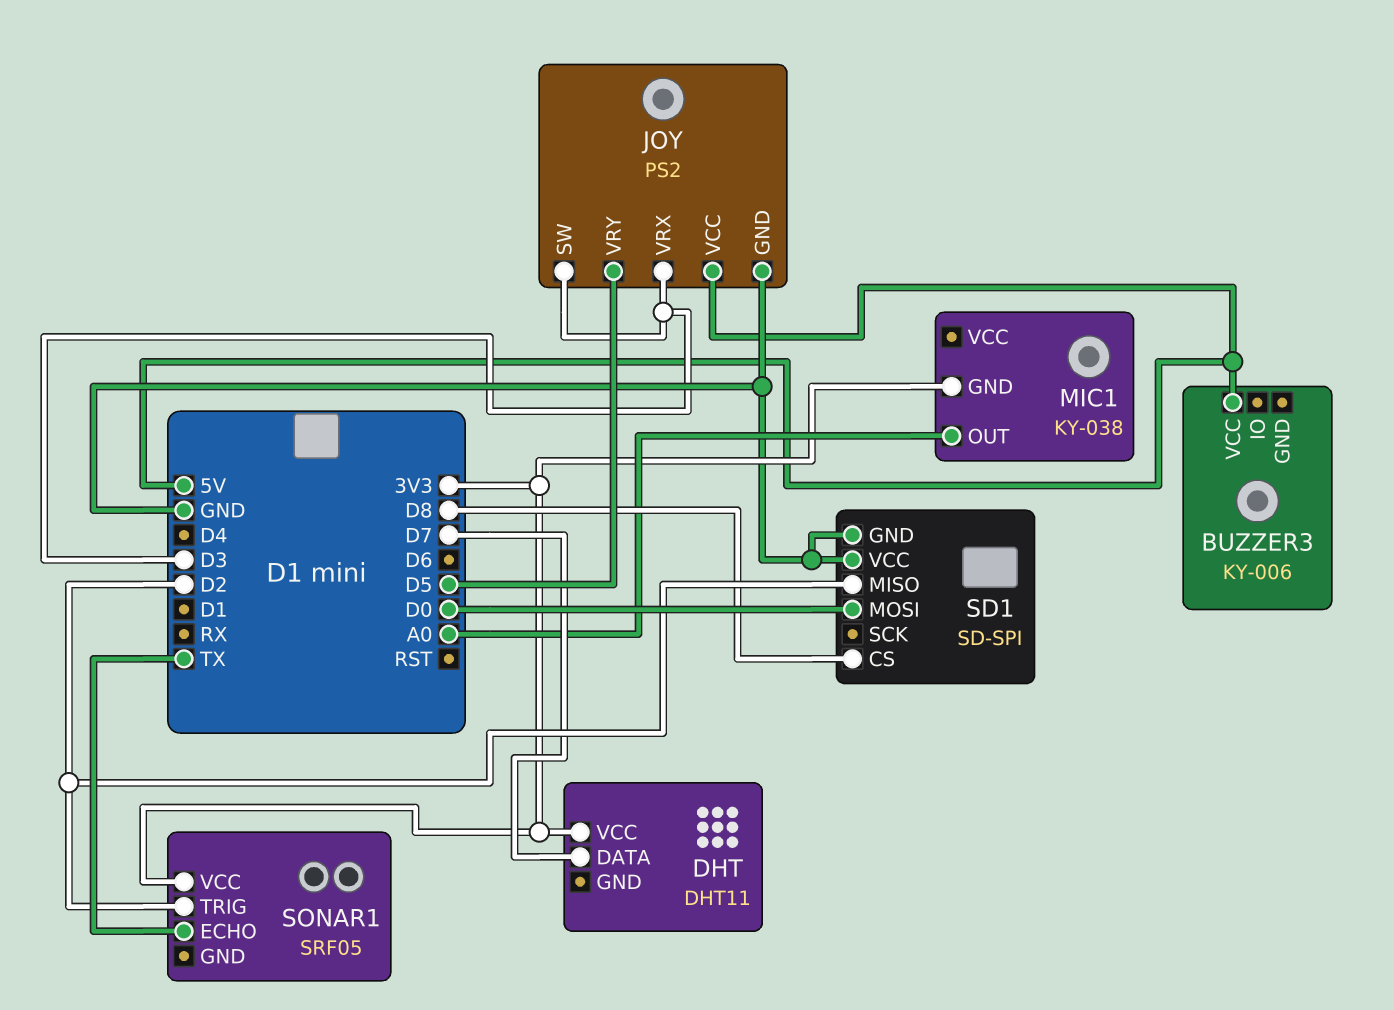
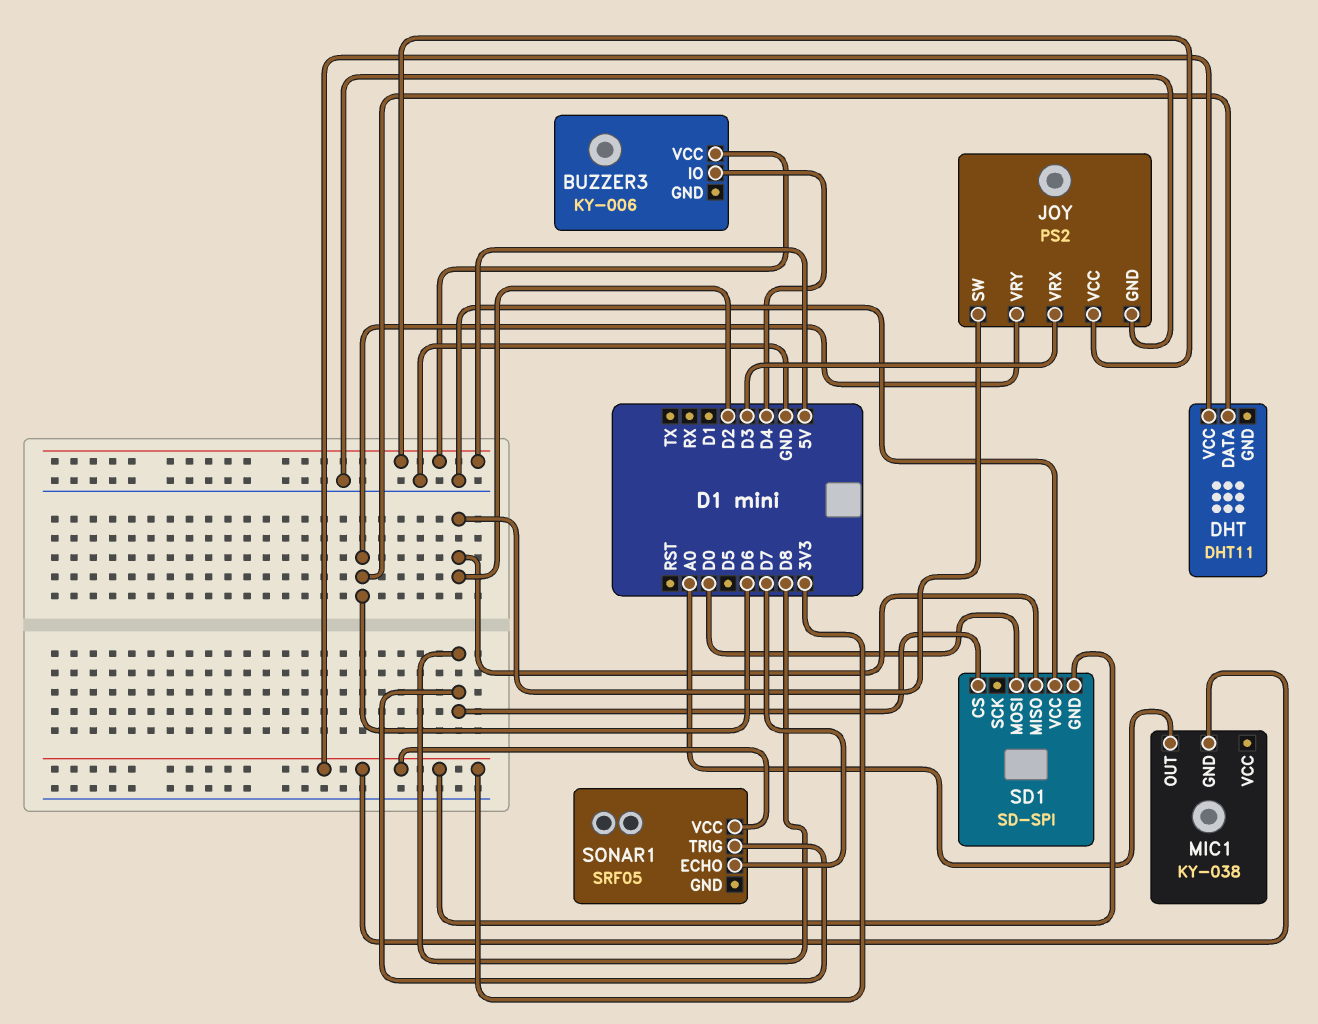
BUZZER3 pin IO: none -> D4
DHT pin DATA: D7 -> D6
JOY pin SW: D3 -> D2
JOY pin VRY: D5 -> D6
SD1 pin GND: GND -> 3V3
SONAR1 pin ECHO: TX -> D7
SONAR1 pin TRIG: D2 -> D8

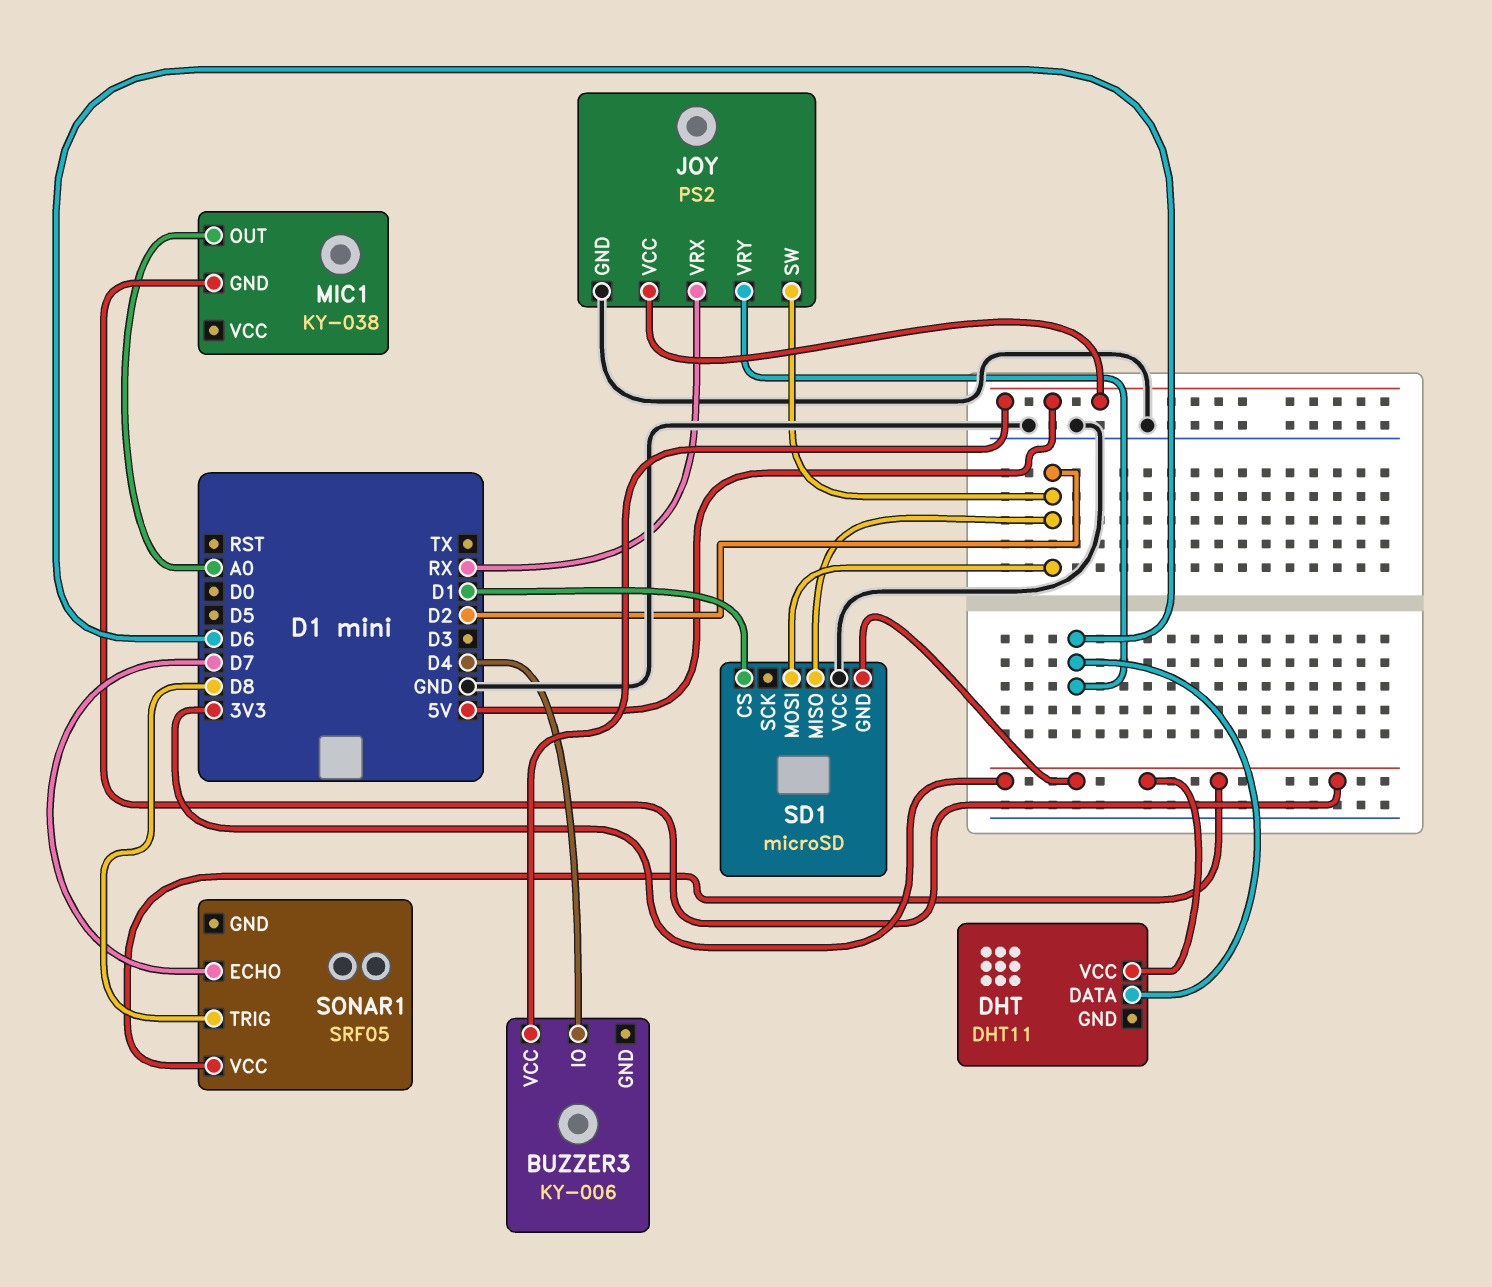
JOY pin VRX: D3 -> RX
SD1: SD-SPI -> microSD
SD1 pin CS: D8 -> D1
SD1 pin MOSI: D0 -> D2

